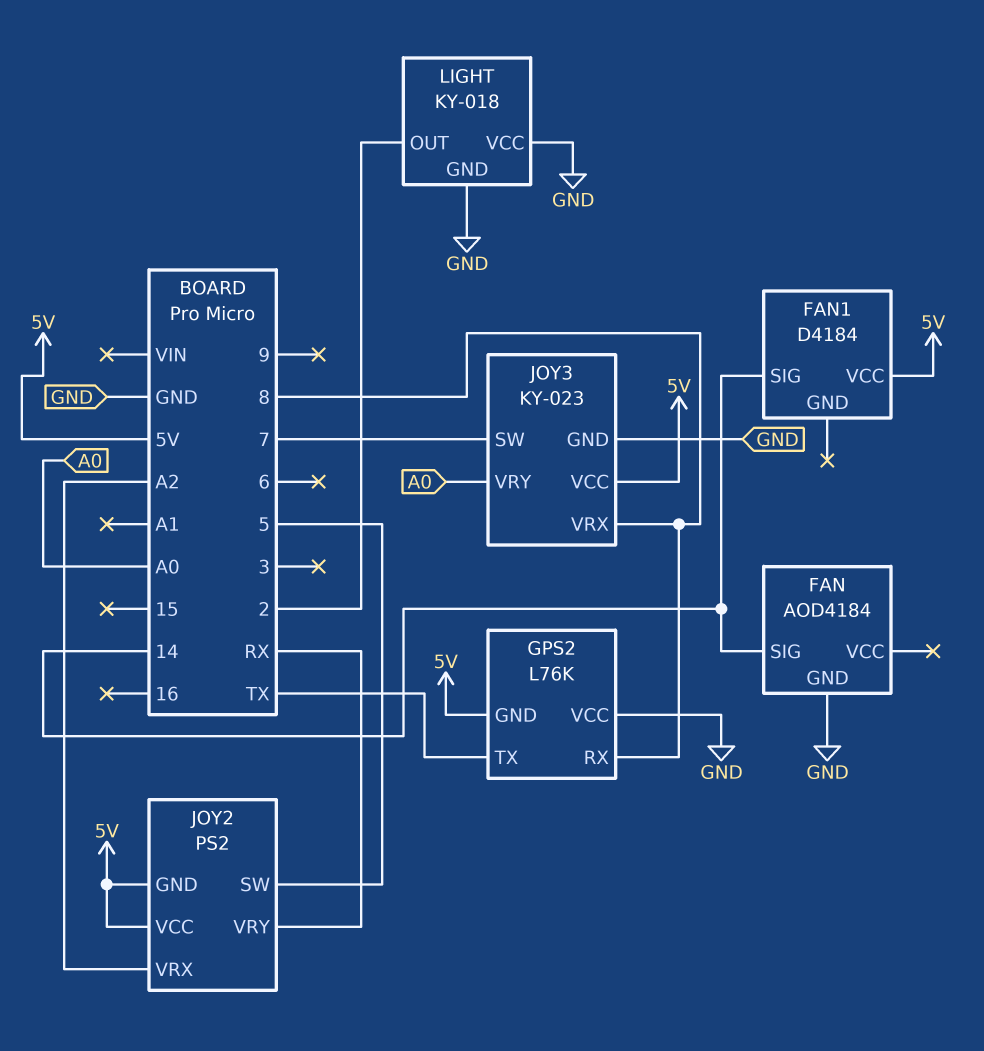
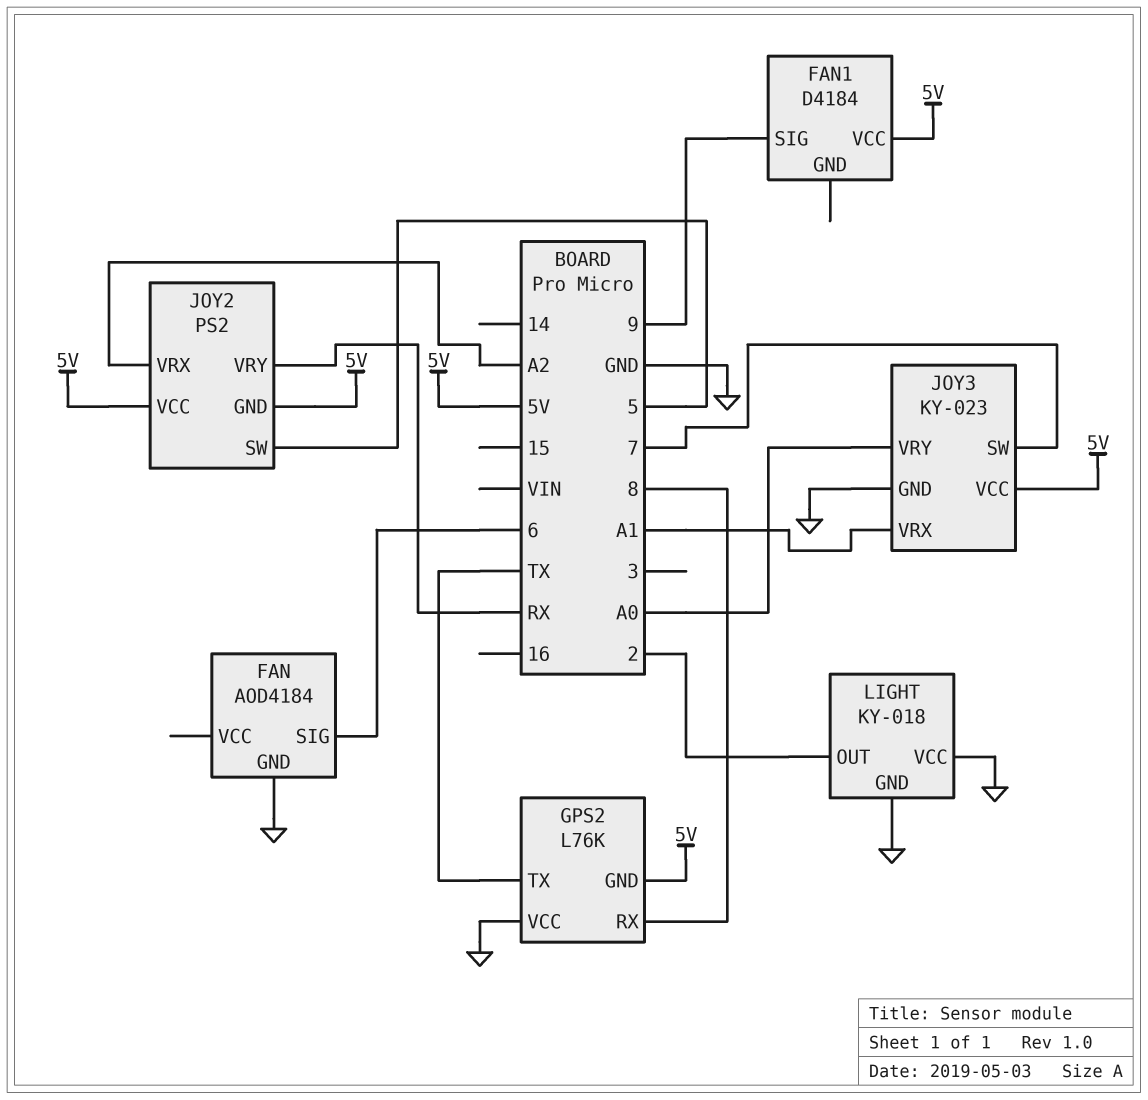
FAN pin SIG: 14 -> 6
FAN1 pin SIG: 14 -> 9
JOY3 pin VRX: 8 -> A1

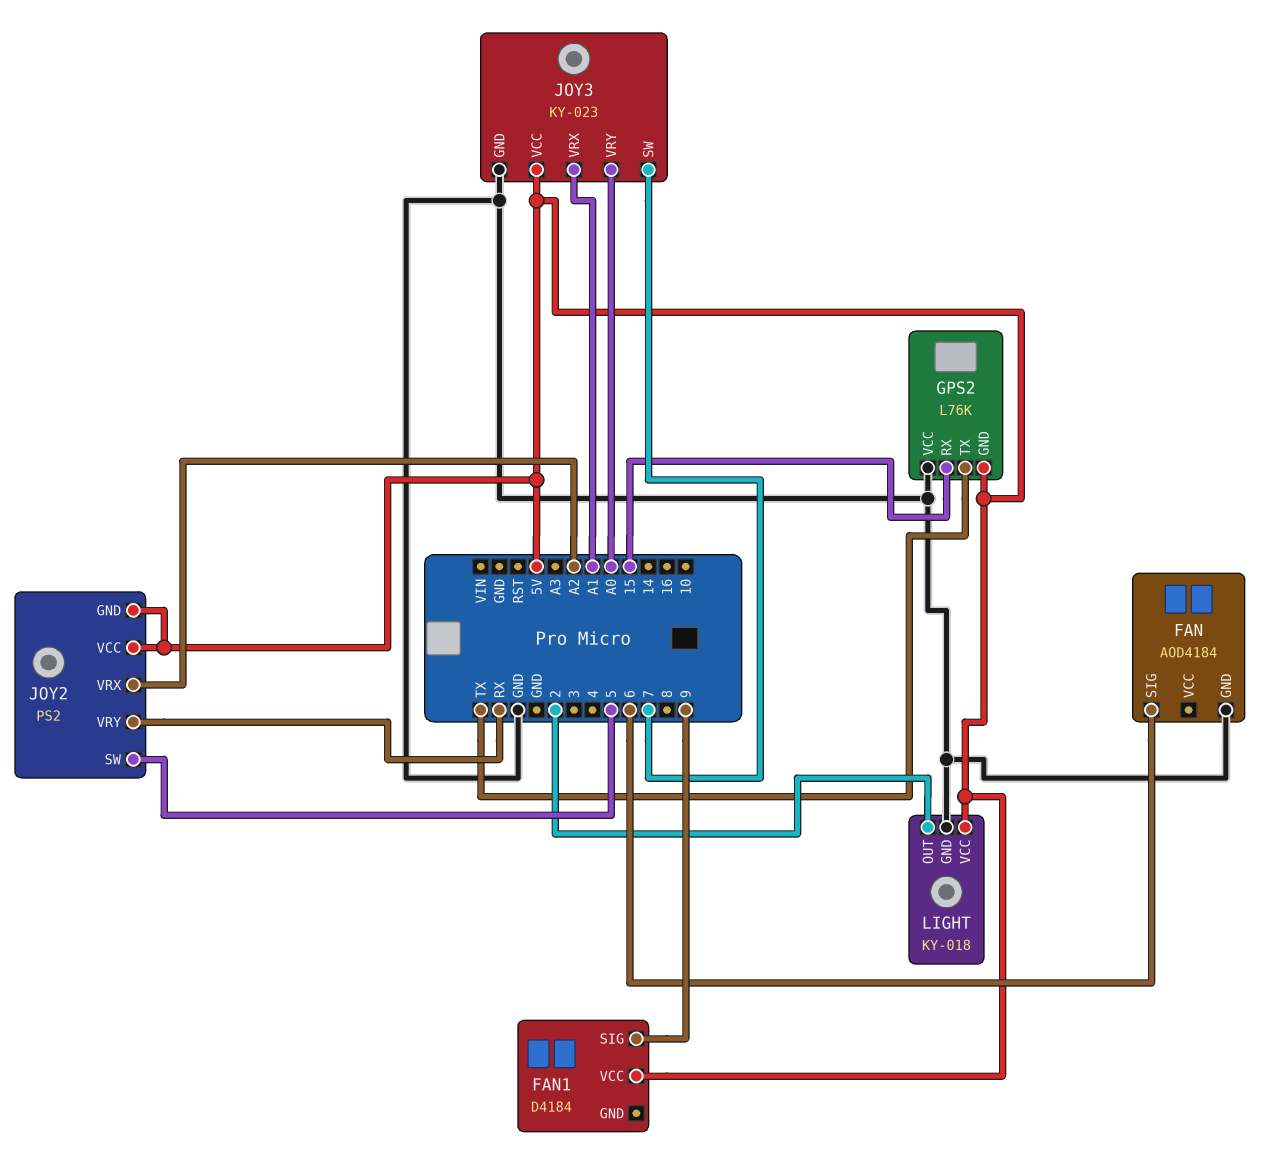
GPS2 pin RX: 8 -> 15
LIGHT pin VCC: GND -> 5V

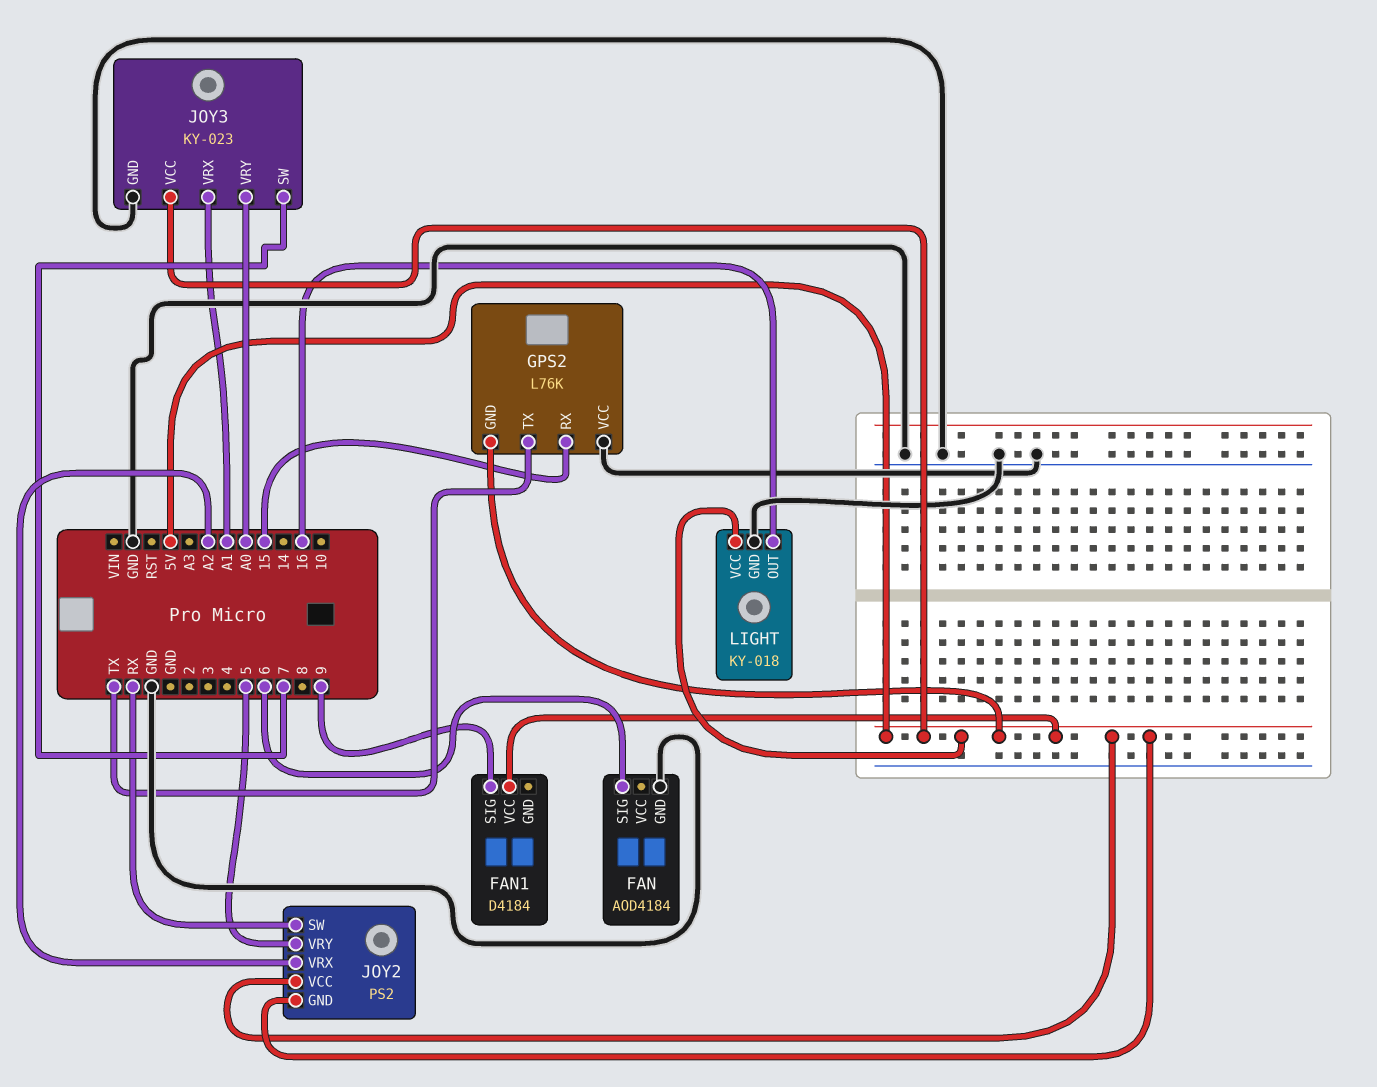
JOY2 pin SW: 5 -> RX
JOY2 pin VRY: RX -> 5
LIGHT pin OUT: 2 -> 16

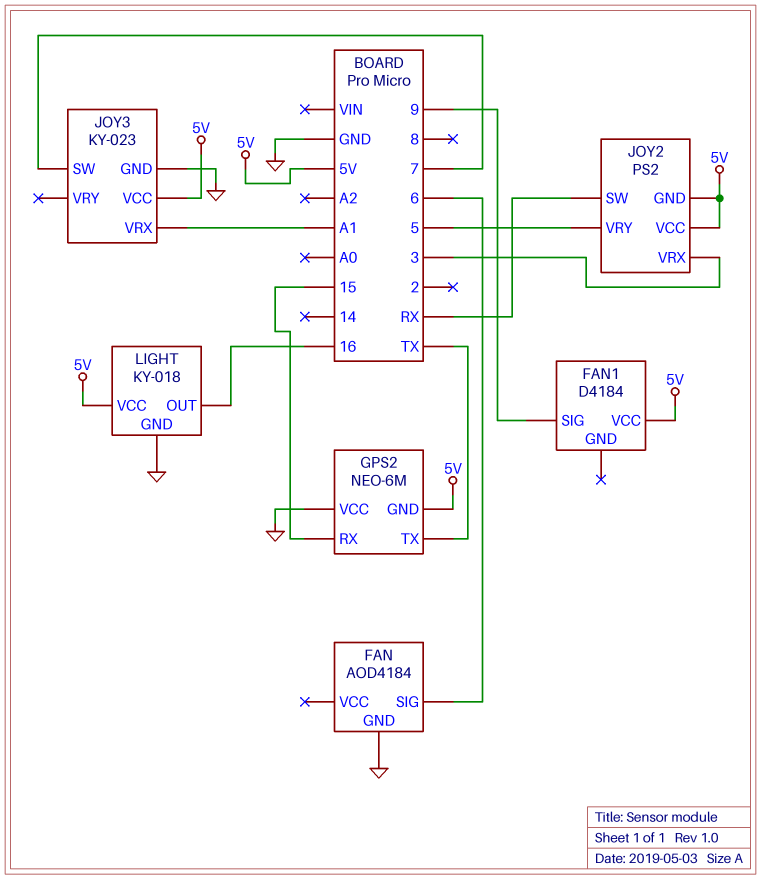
GPS2: L76K -> NEO-6M
JOY2 pin VRX: A2 -> 3
JOY3 pin VRY: A0 -> none

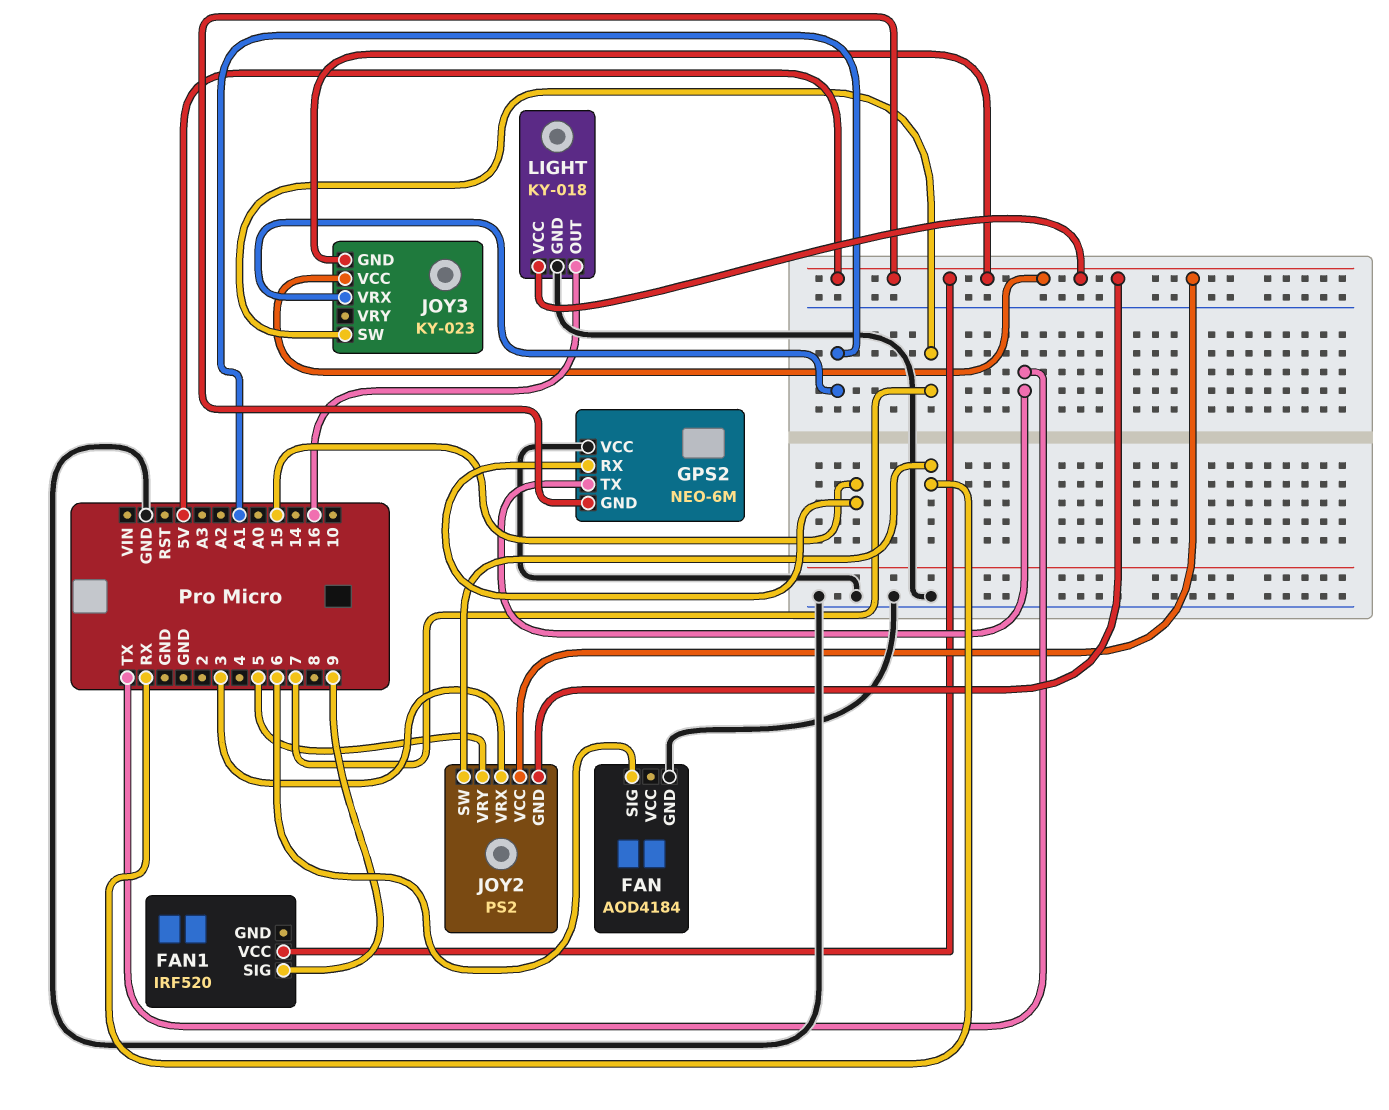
FAN1: D4184 -> IRF520
JOY3 pin GND: GND -> 5V

